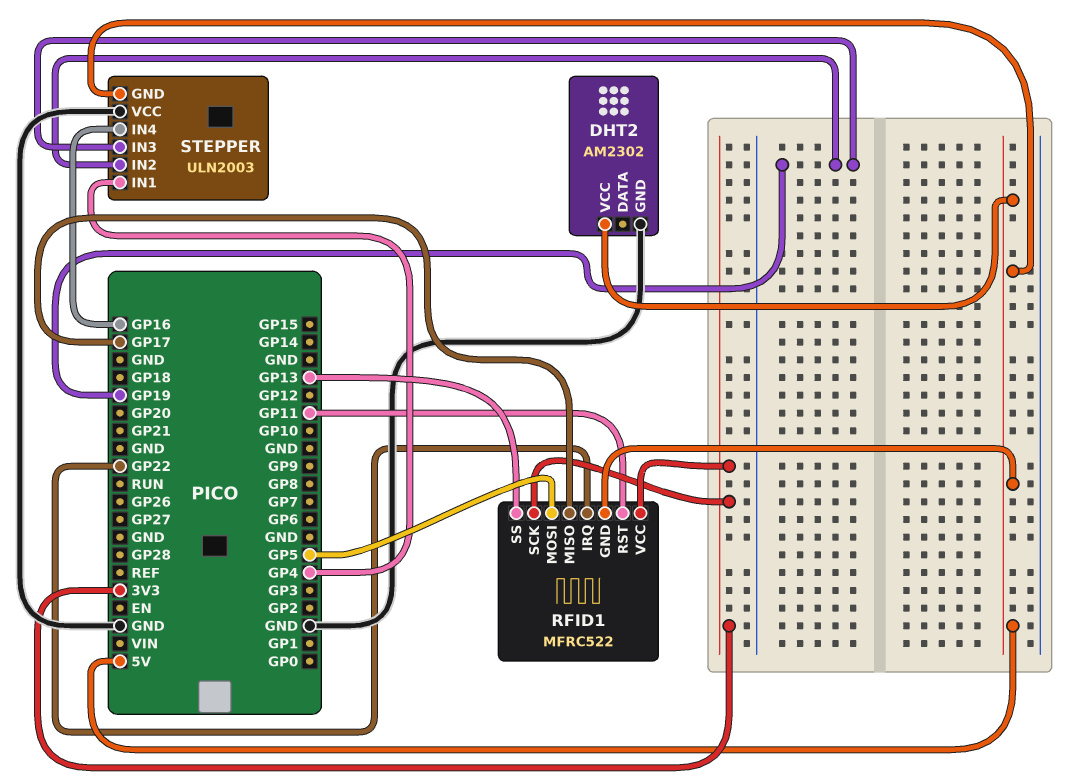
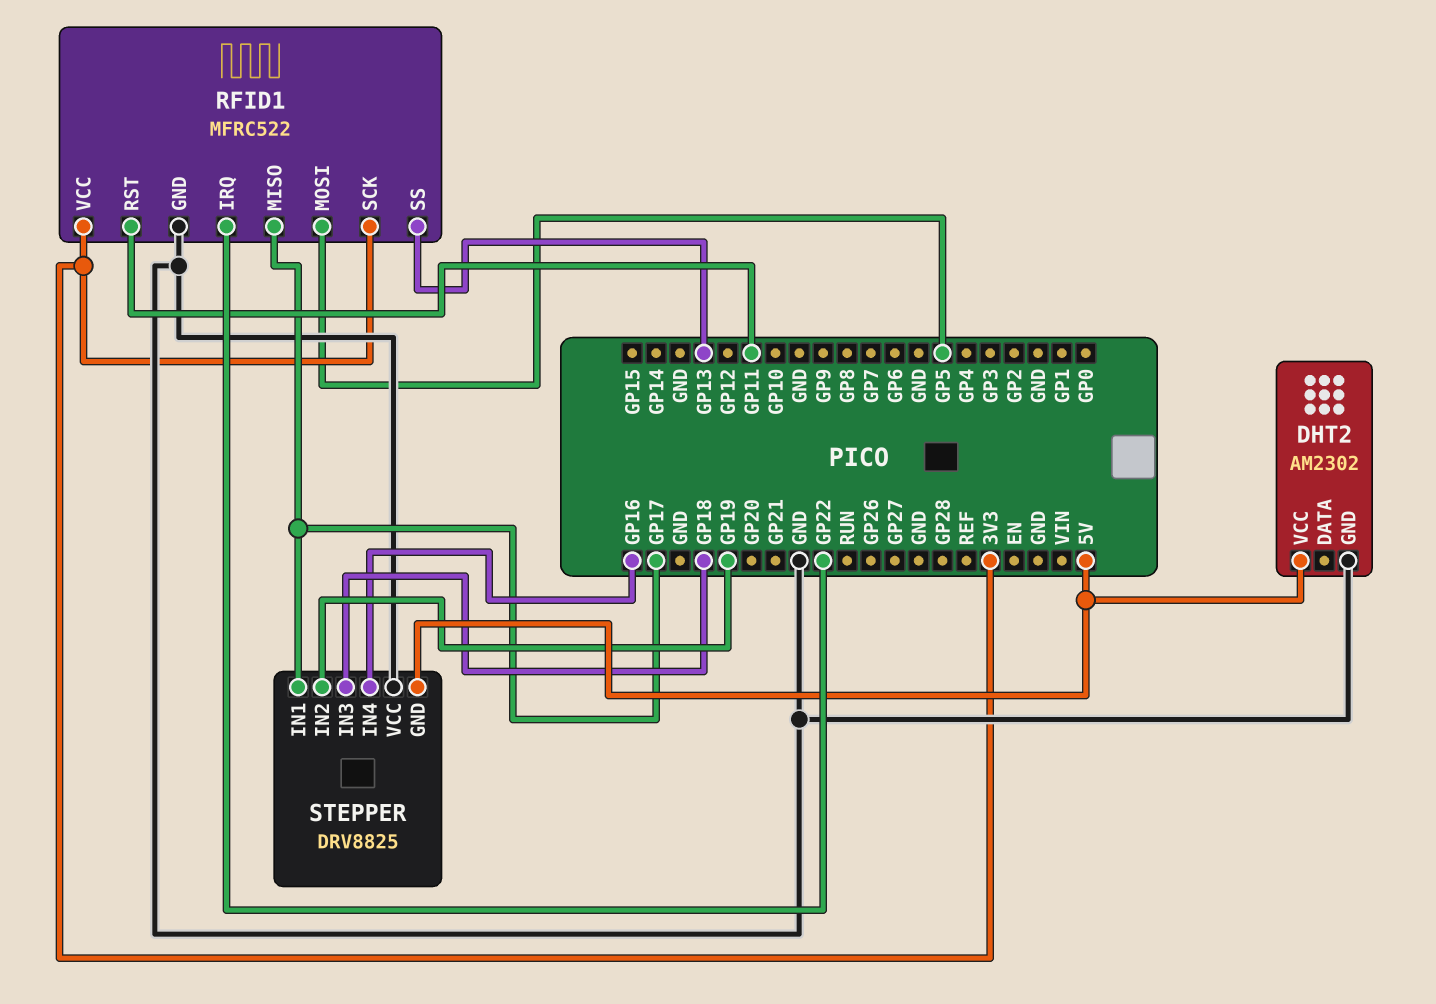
RFID1 pin GND: 5V -> GND
STEPPER: ULN2003 -> DRV8825
STEPPER pin IN1: GP4 -> GP17
STEPPER pin IN3: GP19 -> GP18

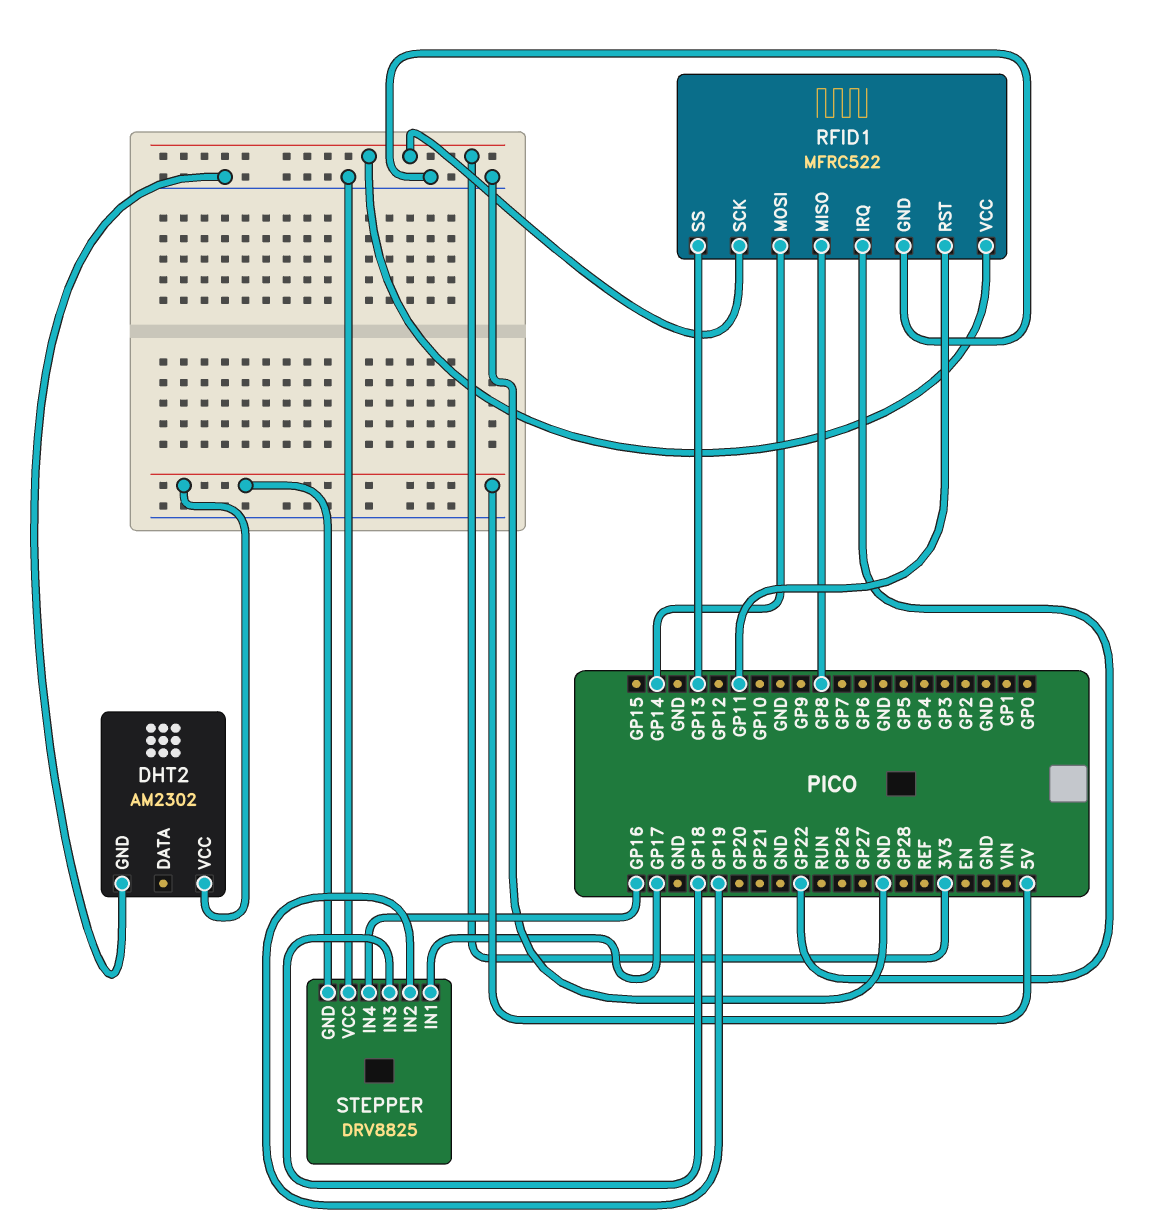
RFID1 pin MISO: GP17 -> GP8
RFID1 pin MOSI: GP5 -> GP14

